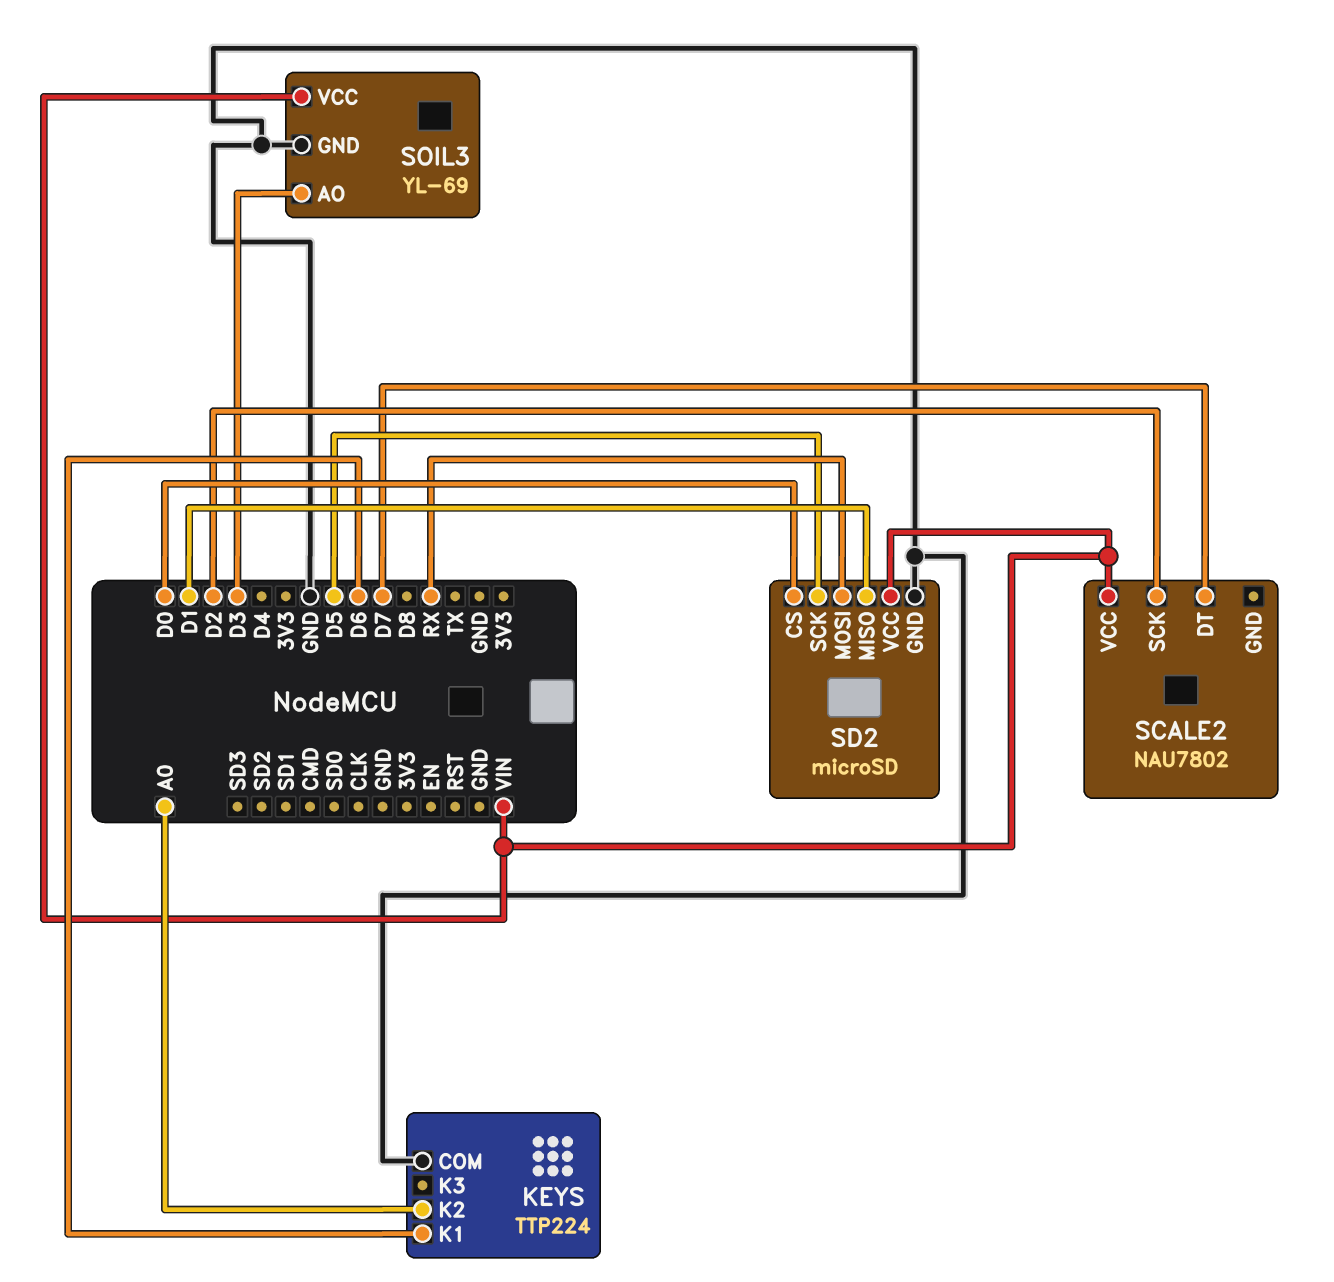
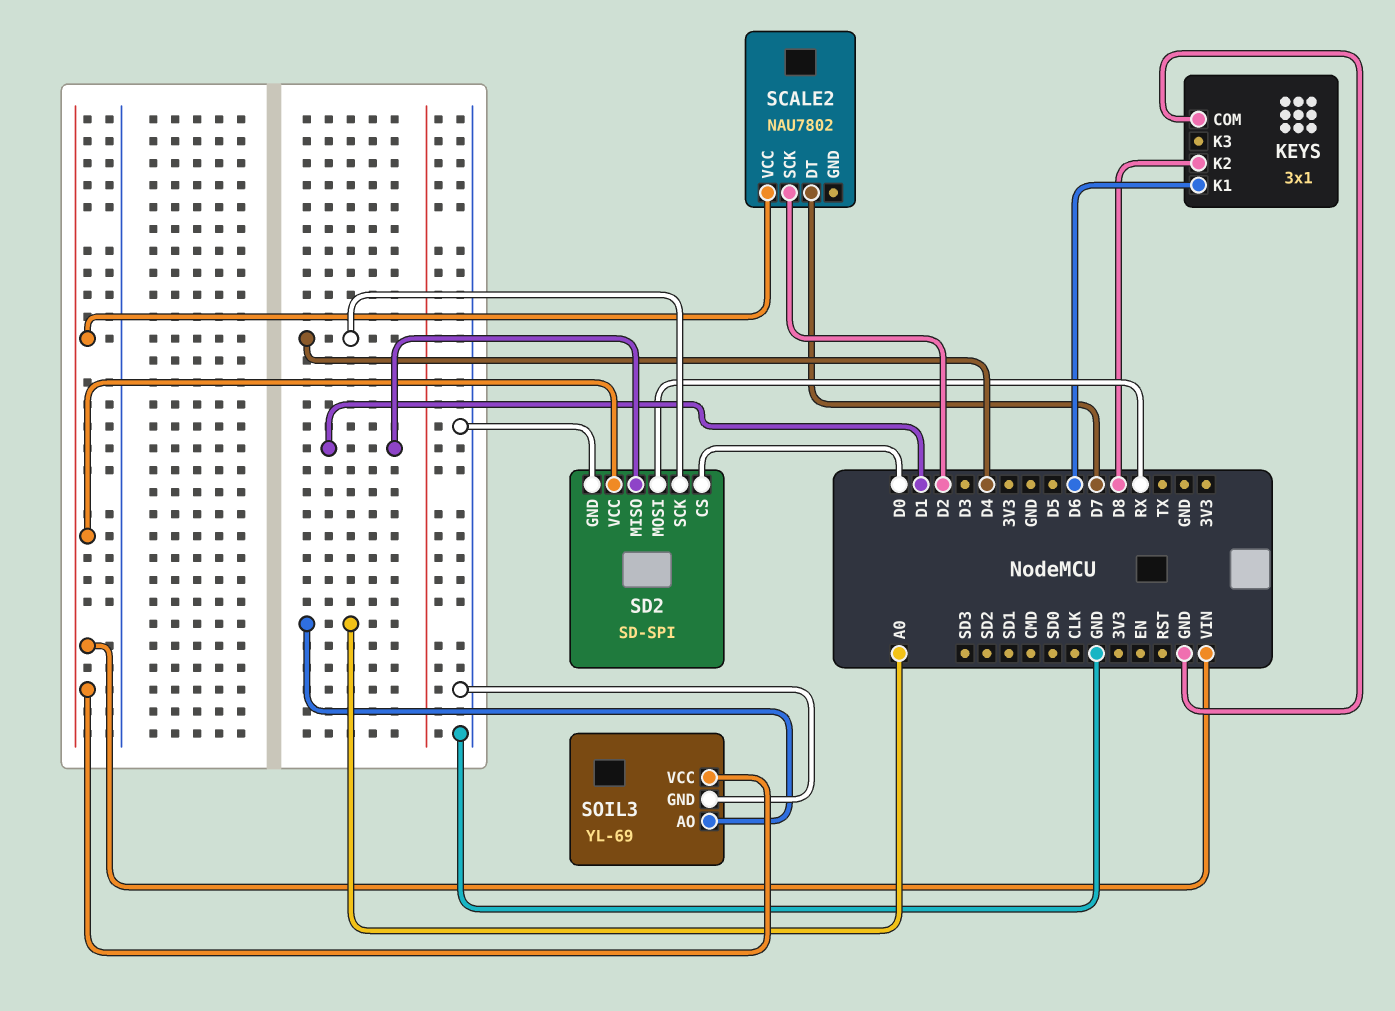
KEYS: TTP224 -> 3x1
KEYS pin K2: A0 -> D8
SD2: microSD -> SD-SPI
SD2 pin SCK: D5 -> D4
SOIL3 pin AO: D3 -> A0

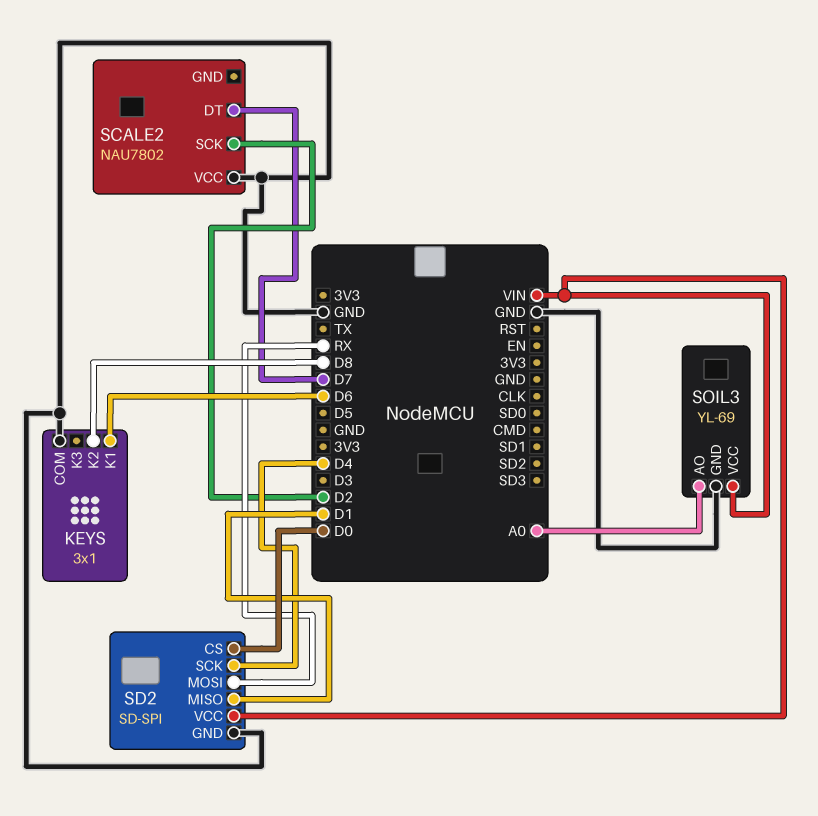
SCALE2 pin VCC: VIN -> GND

